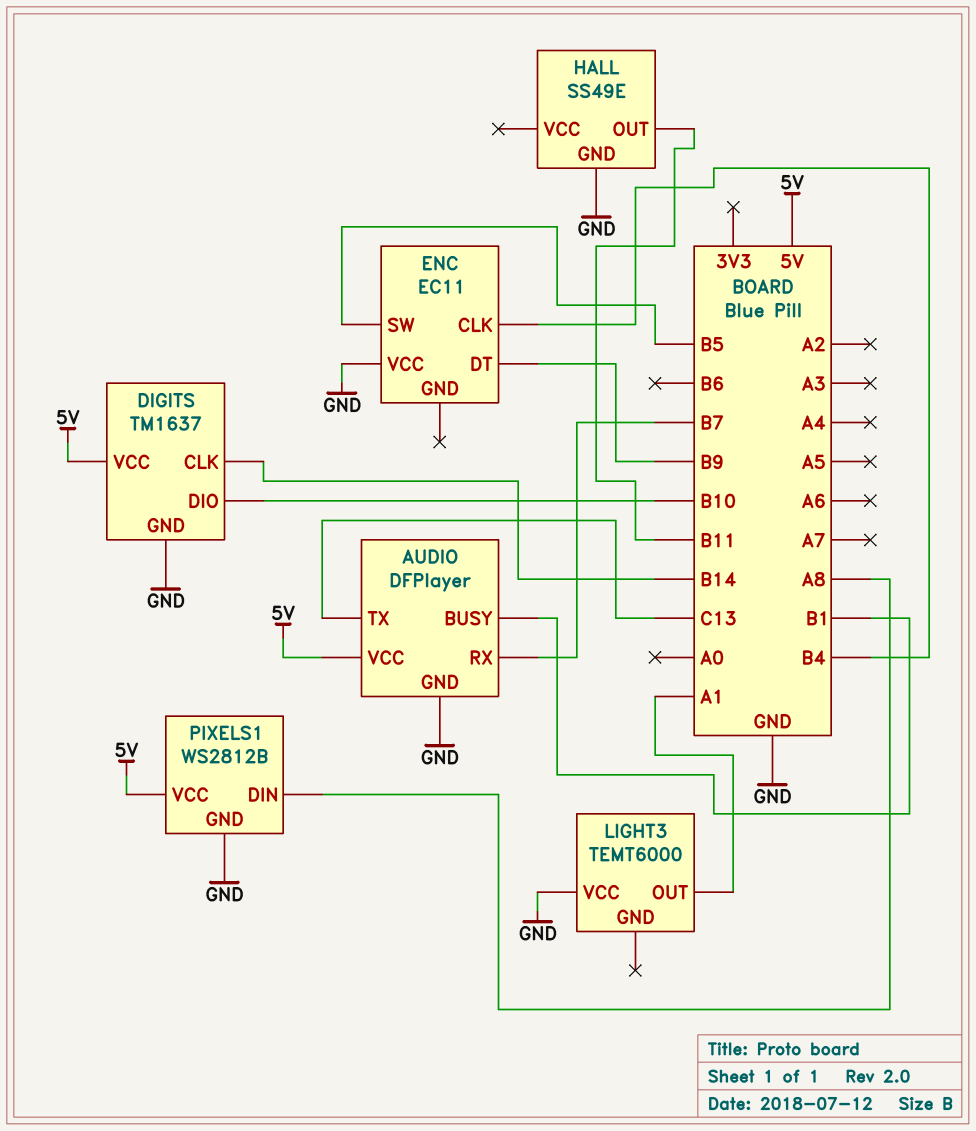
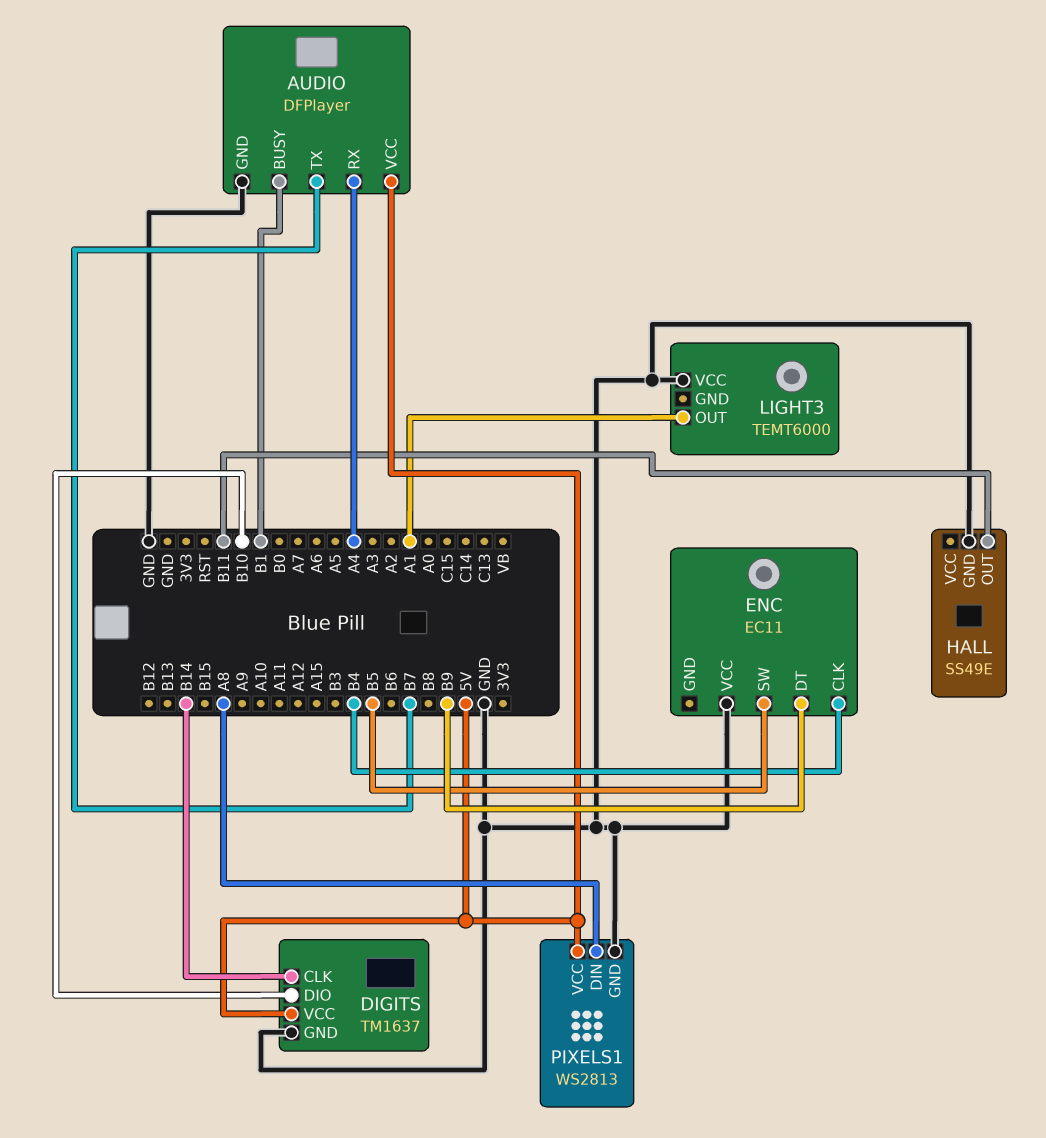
AUDIO pin RX: B7 -> A4
AUDIO pin TX: C13 -> B7
PIXELS1: WS2812B -> WS2813

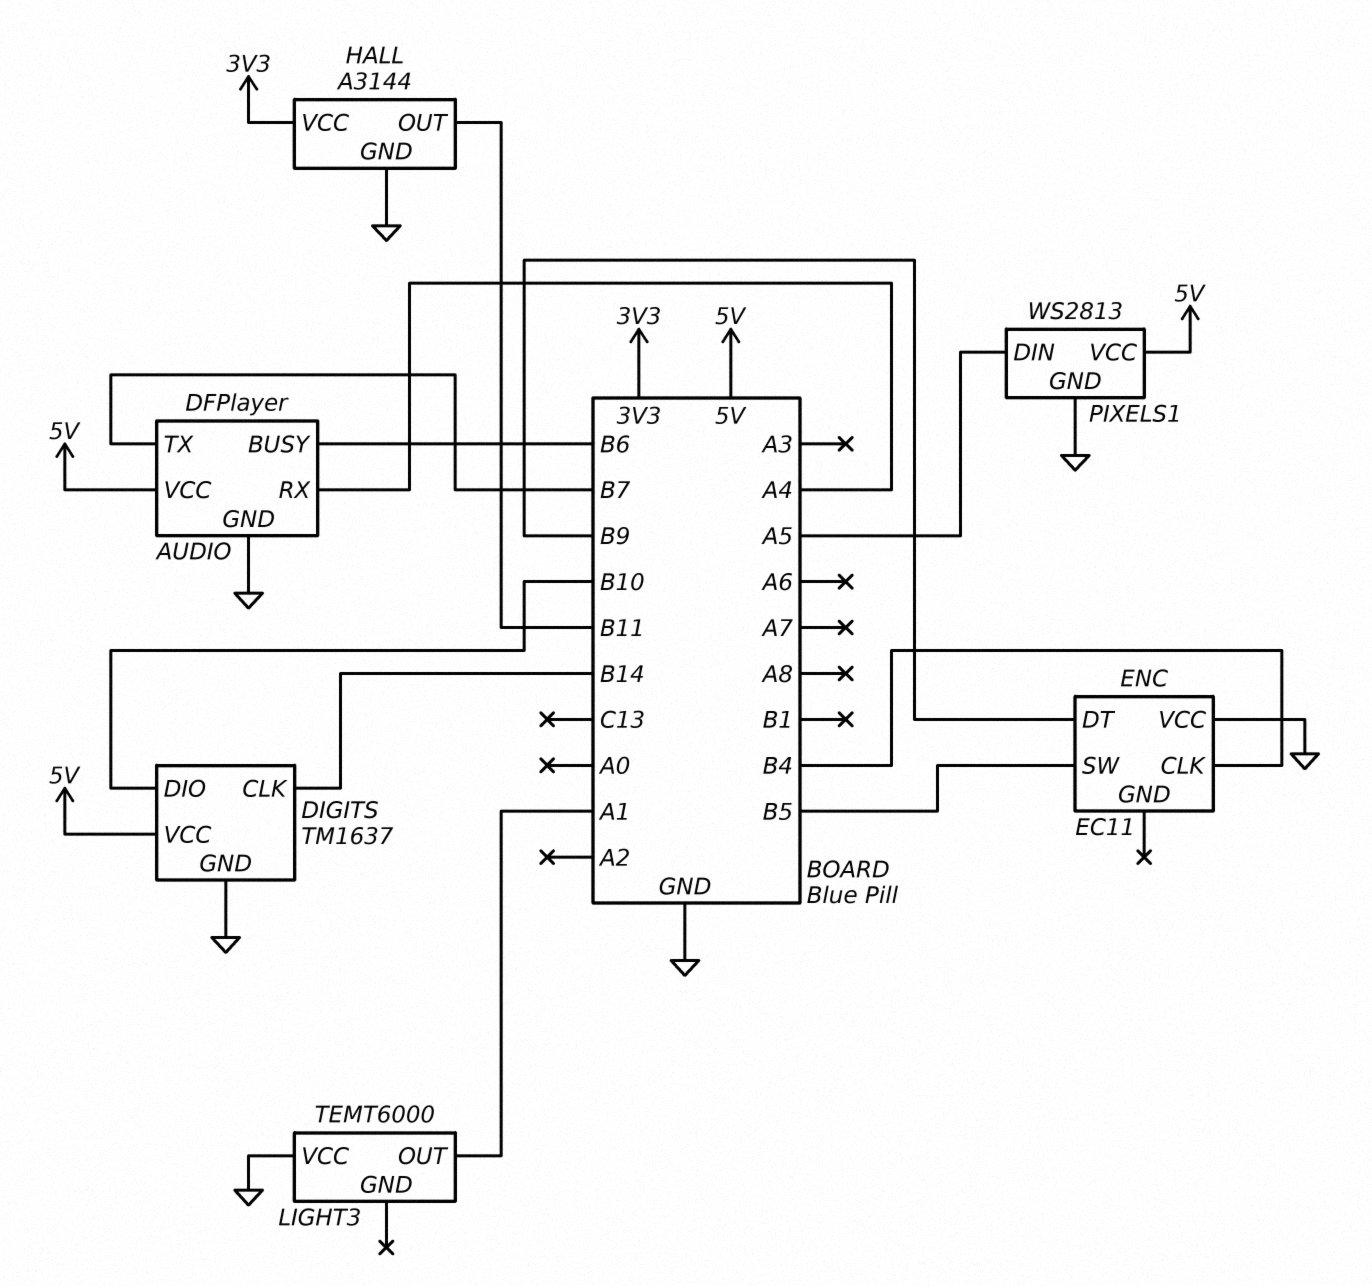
AUDIO pin BUSY: B1 -> B6
HALL: SS49E -> A3144
HALL pin VCC: none -> 3V3
PIXELS1 pin DIN: A8 -> A5

